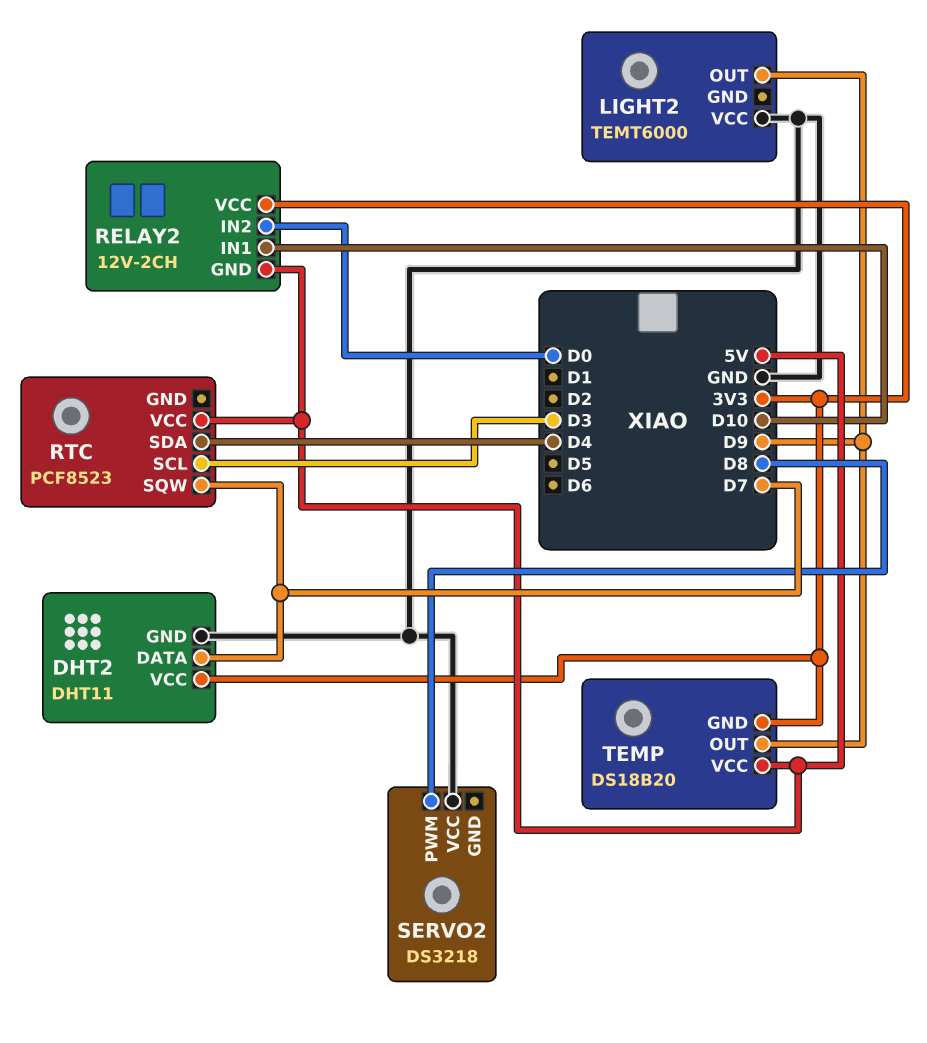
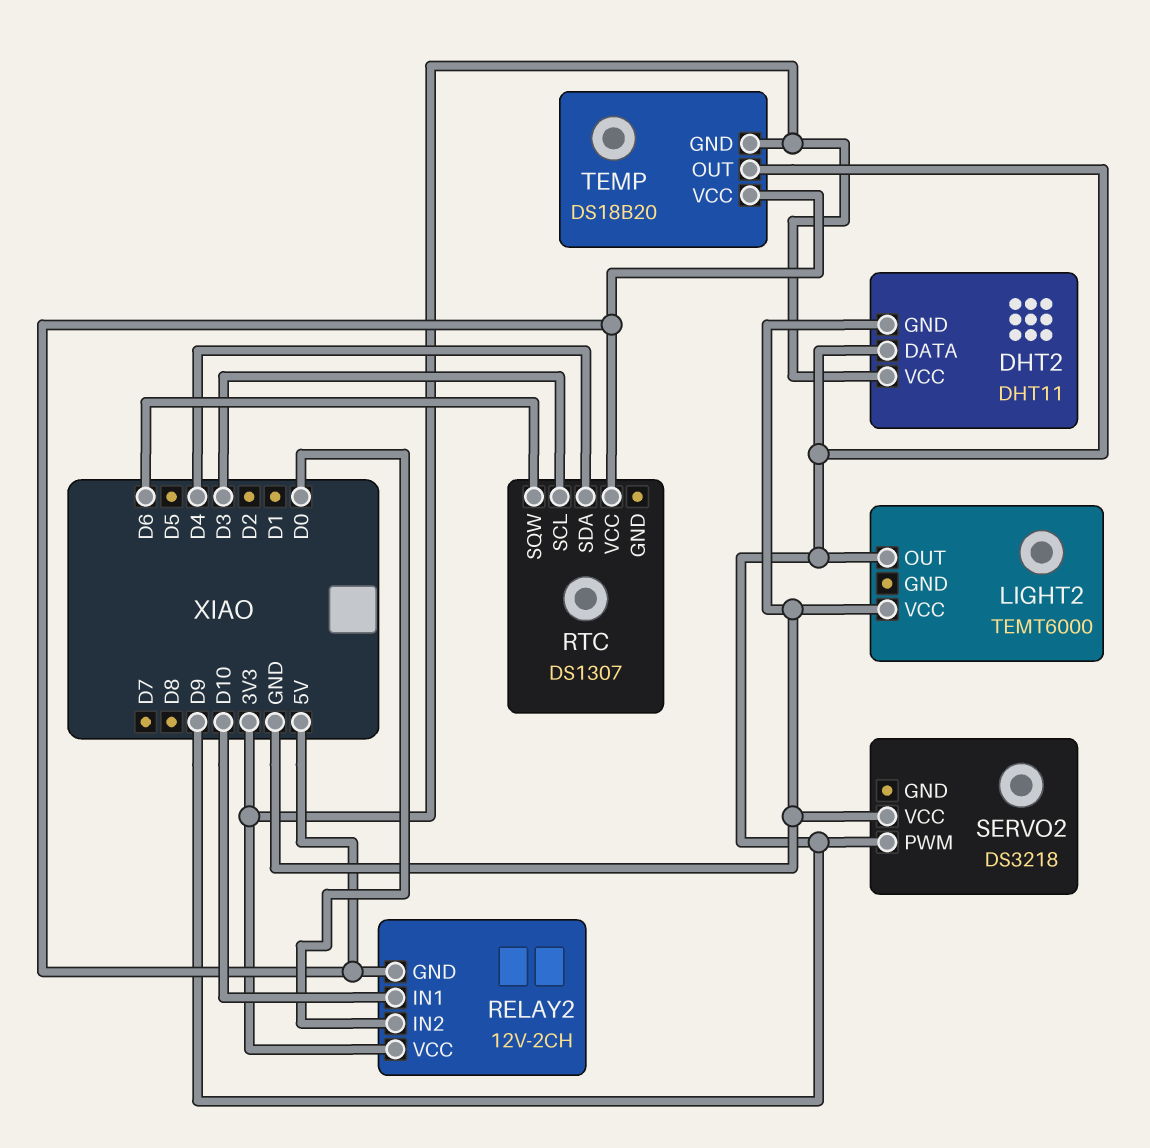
DHT2 pin DATA: D7 -> D9
RTC: PCF8523 -> DS1307
RTC pin SQW: D7 -> D6
SERVO2 pin PWM: D8 -> D9

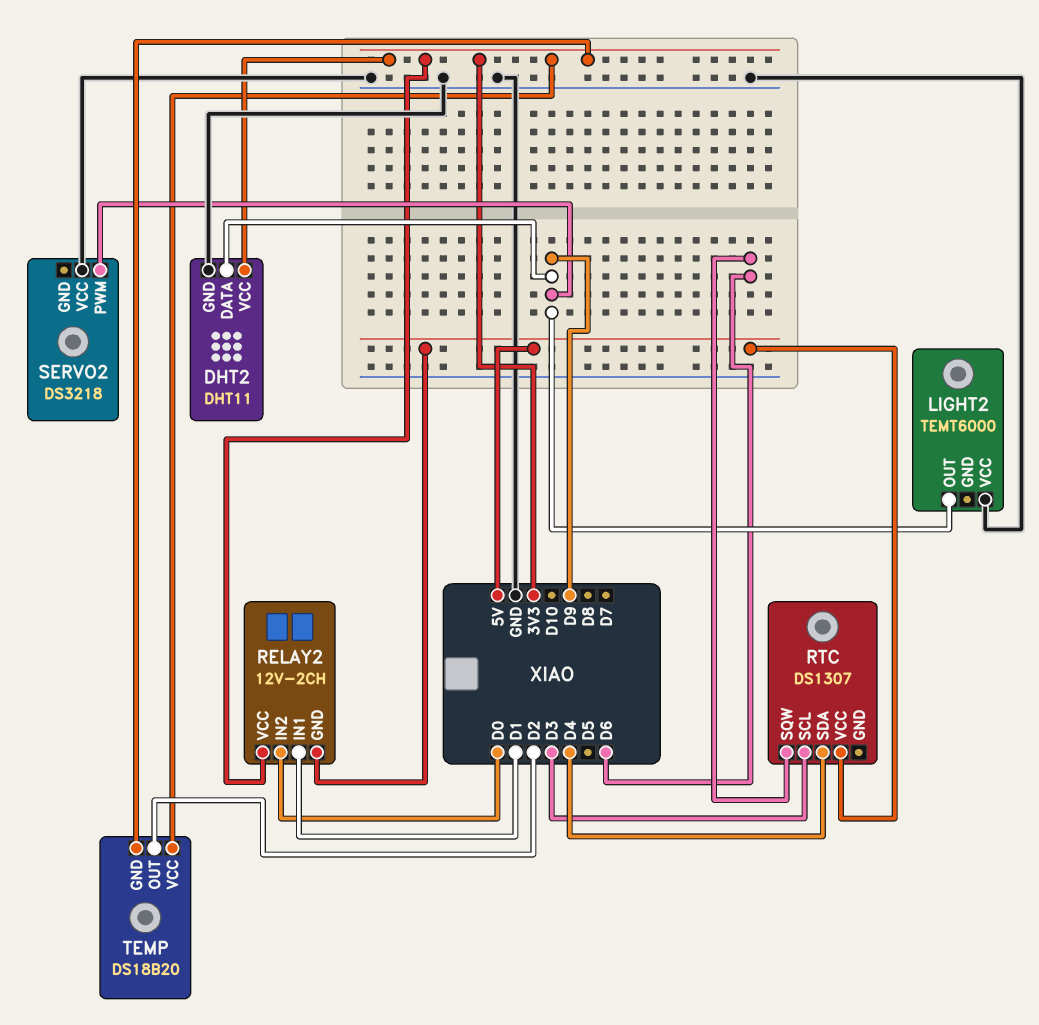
RELAY2 pin IN1: D10 -> D1
TEMP pin OUT: D9 -> D2
TEMP pin VCC: 5V -> 3V3

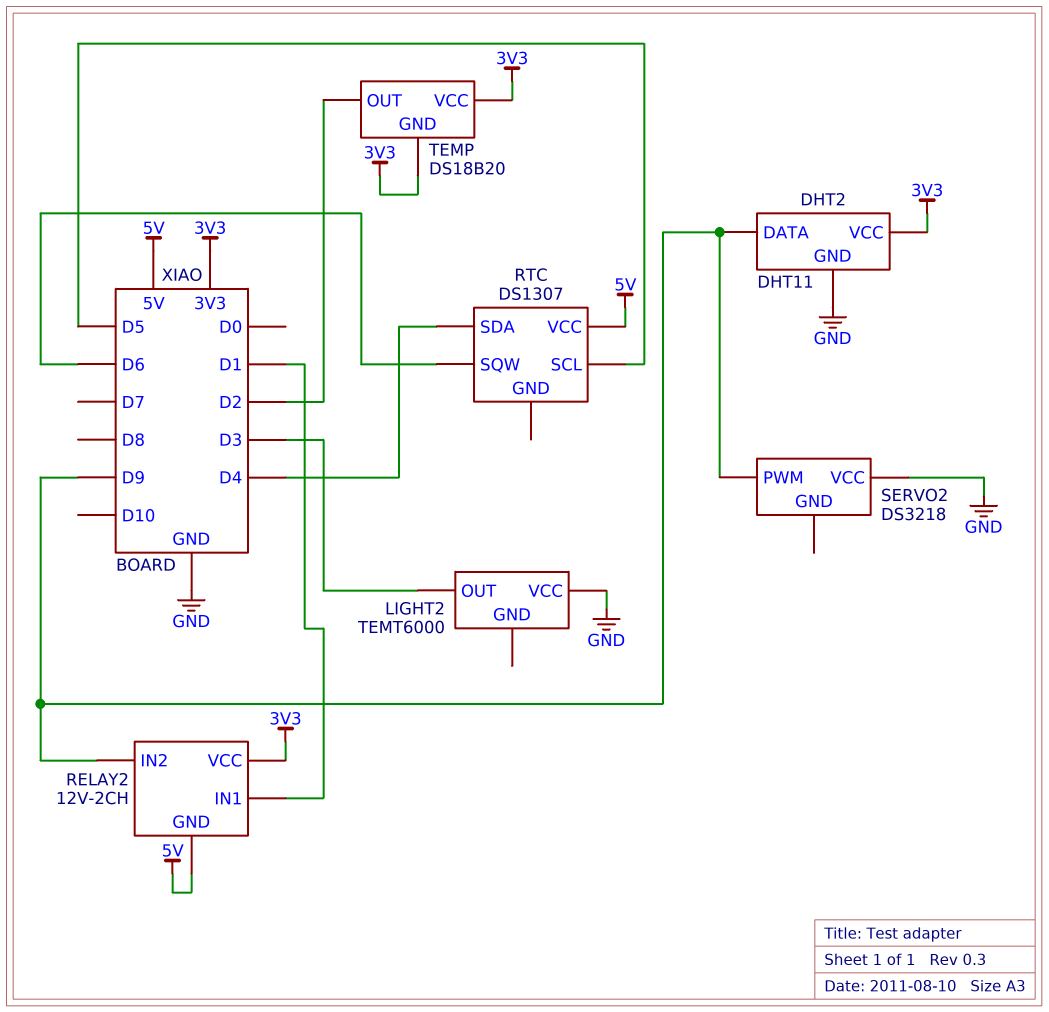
LIGHT2 pin OUT: D9 -> D3
RELAY2 pin IN2: D0 -> D9
RTC pin SCL: D3 -> D5

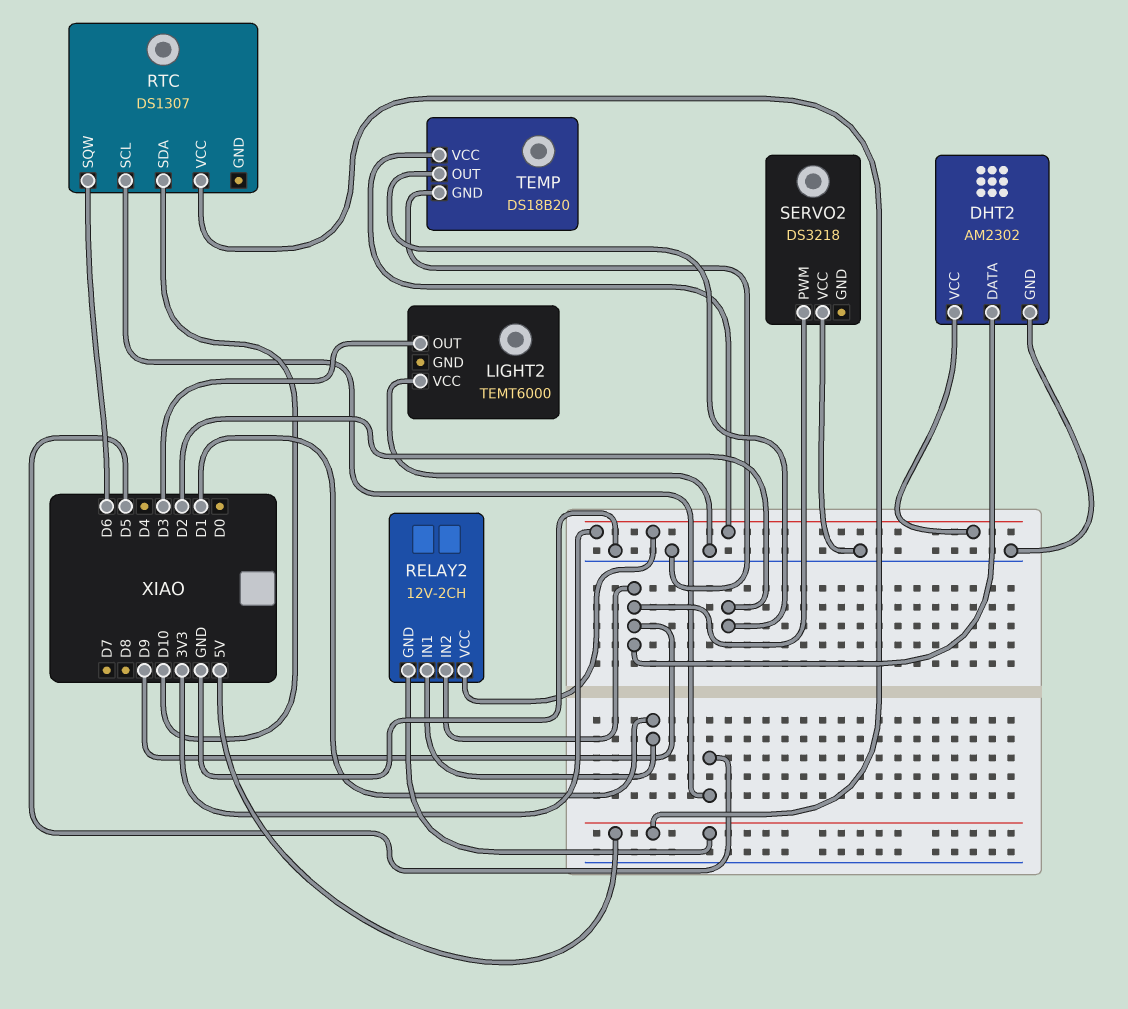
DHT2: DHT11 -> AM2302
RTC pin SDA: D4 -> D10
TEMP pin GND: 3V3 -> GND

